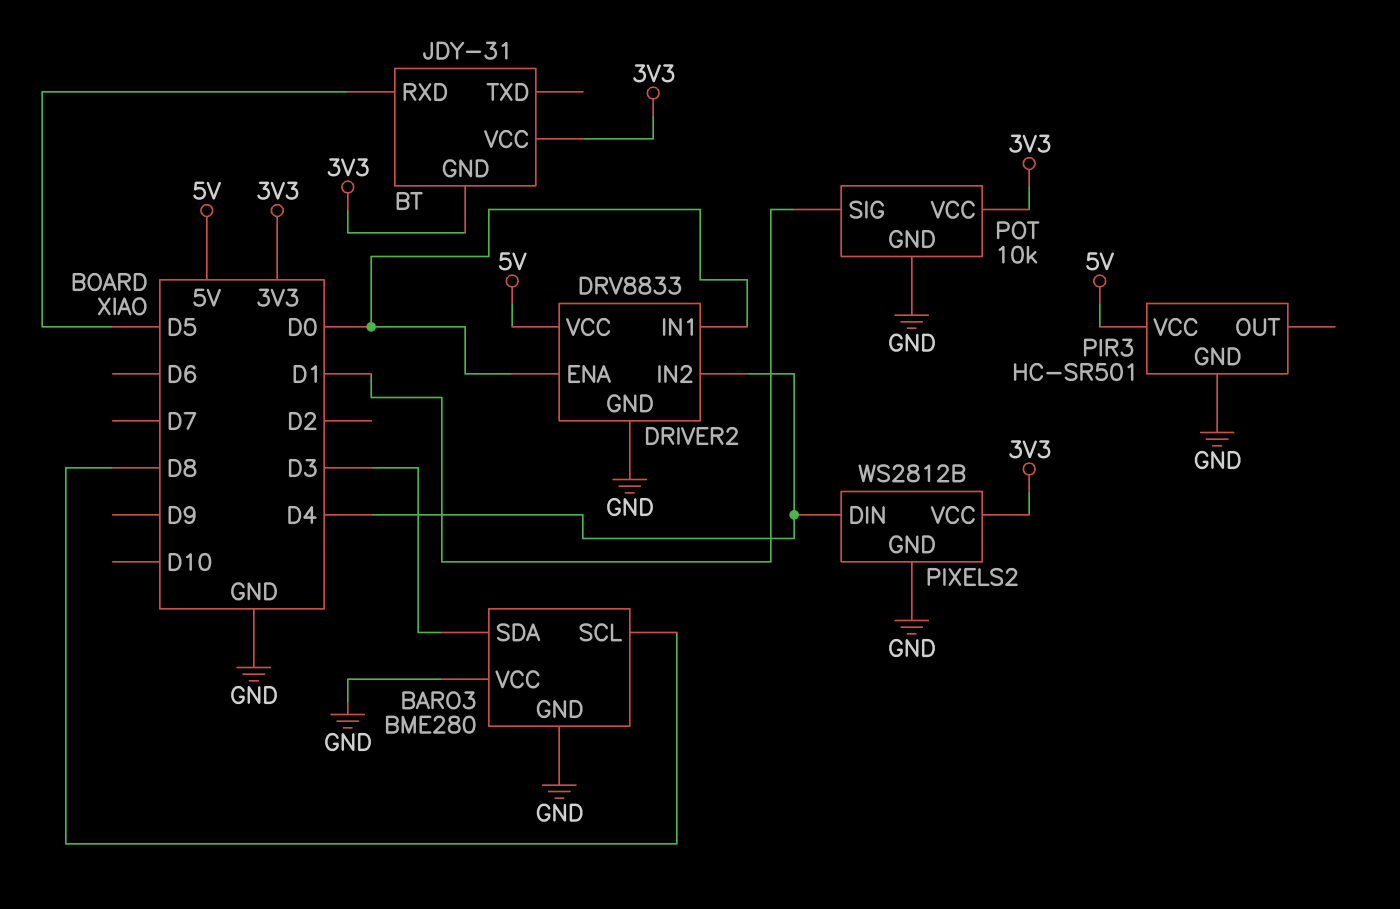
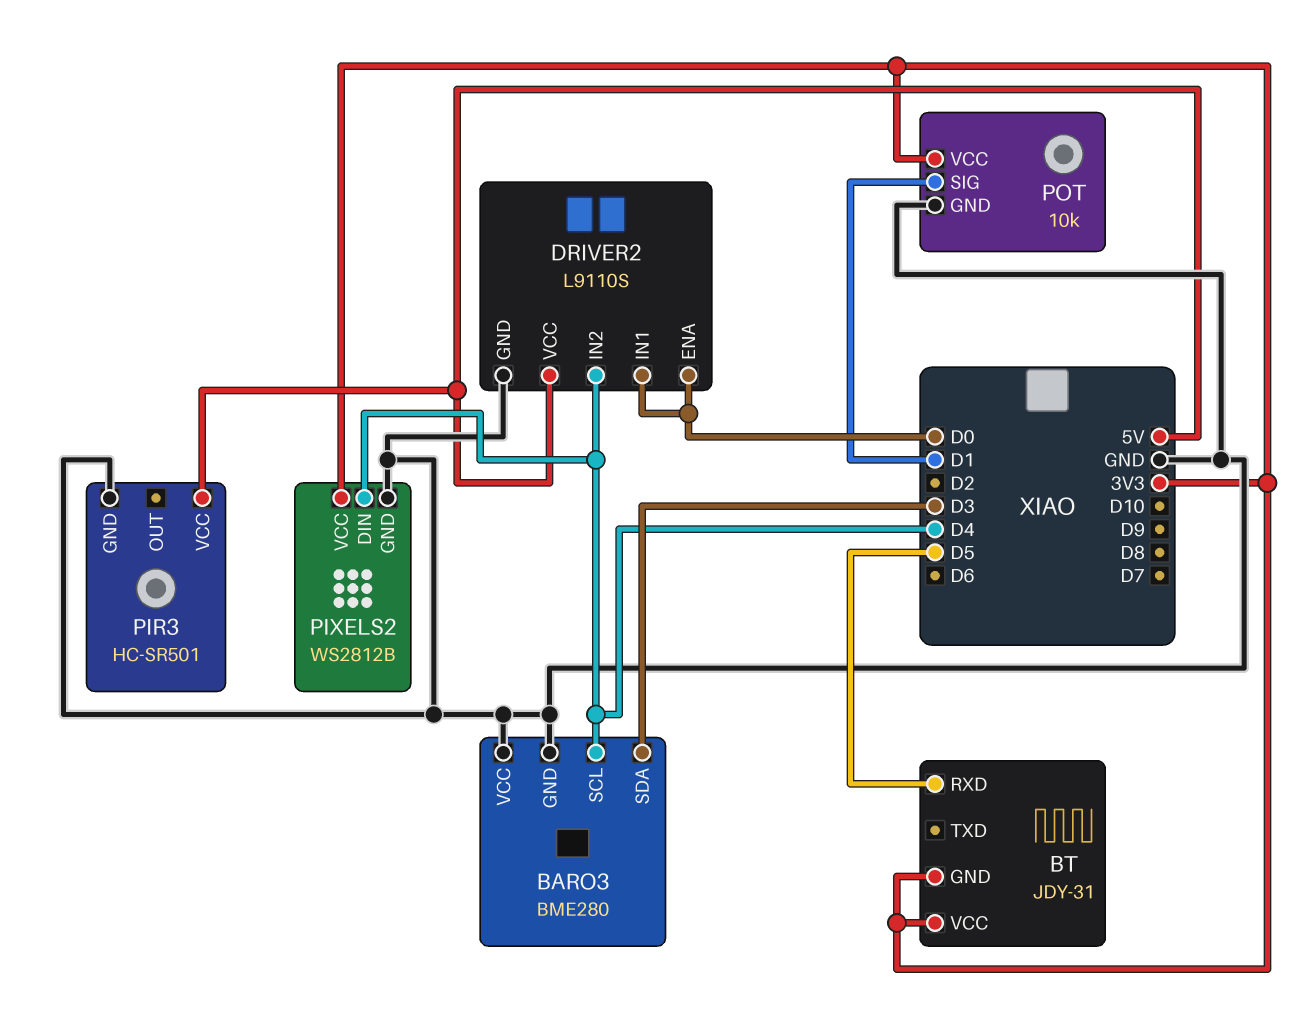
BARO3 pin SCL: D8 -> D4
DRIVER2: DRV8833 -> L9110S

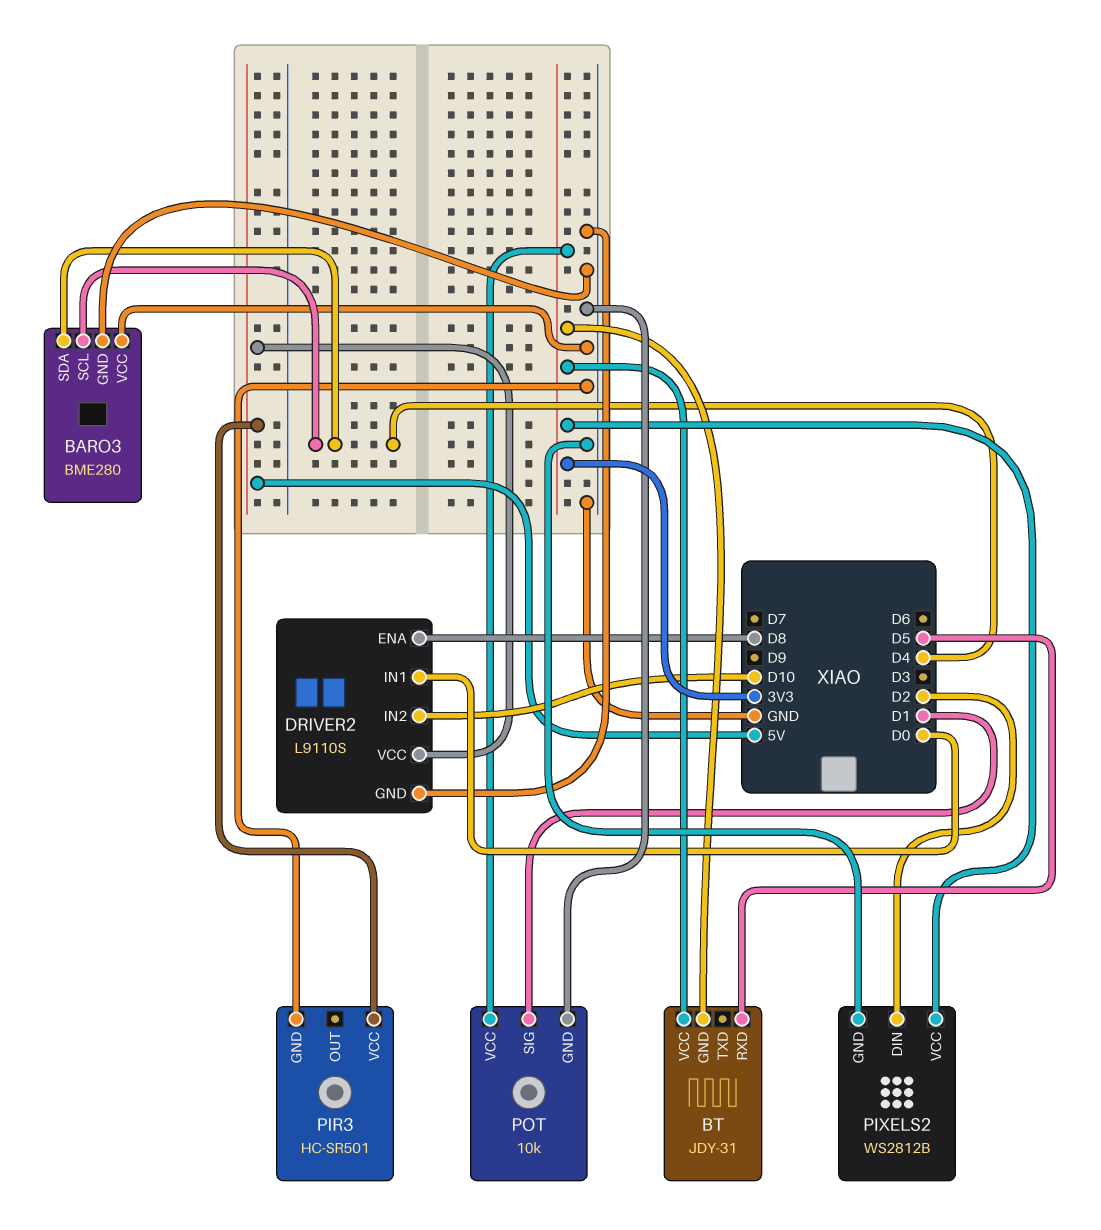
BARO3 pin SDA: D3 -> D4
DRIVER2 pin ENA: D0 -> D8
DRIVER2 pin IN2: D4 -> D10
PIXELS2 pin DIN: D4 -> D2

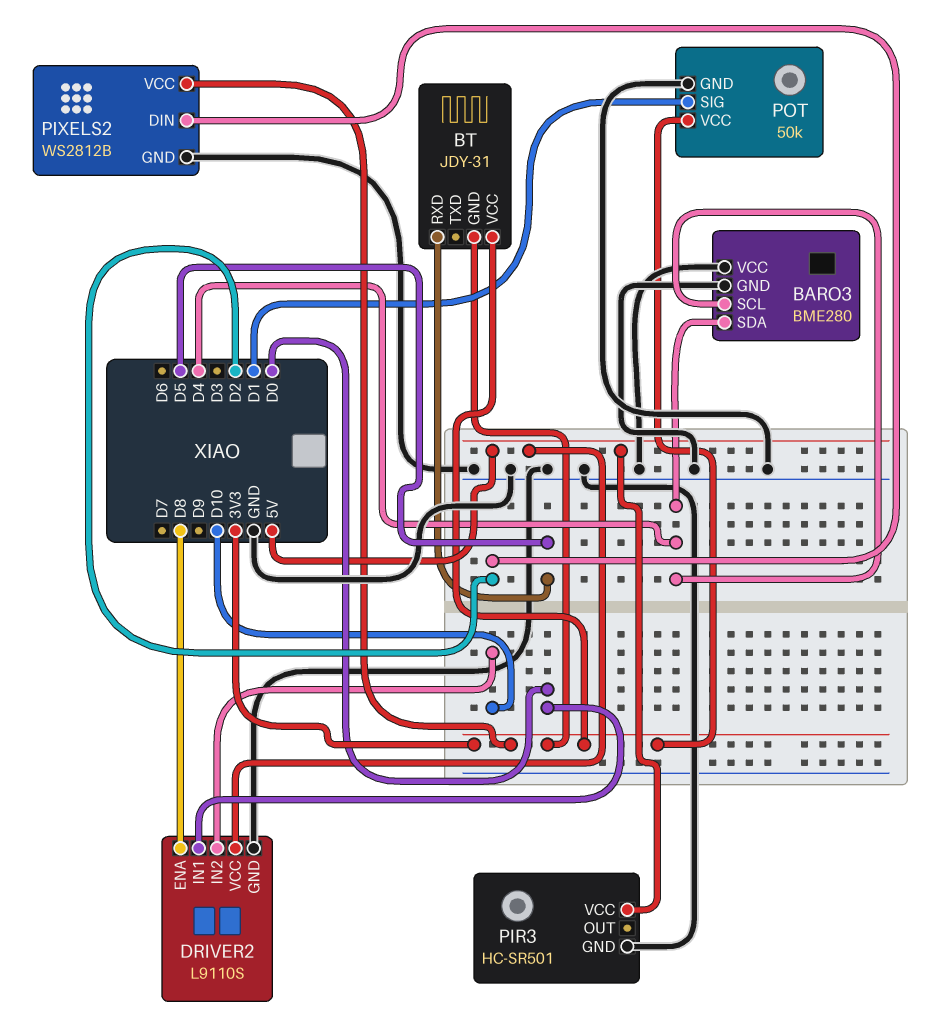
POT: 10k -> 50k

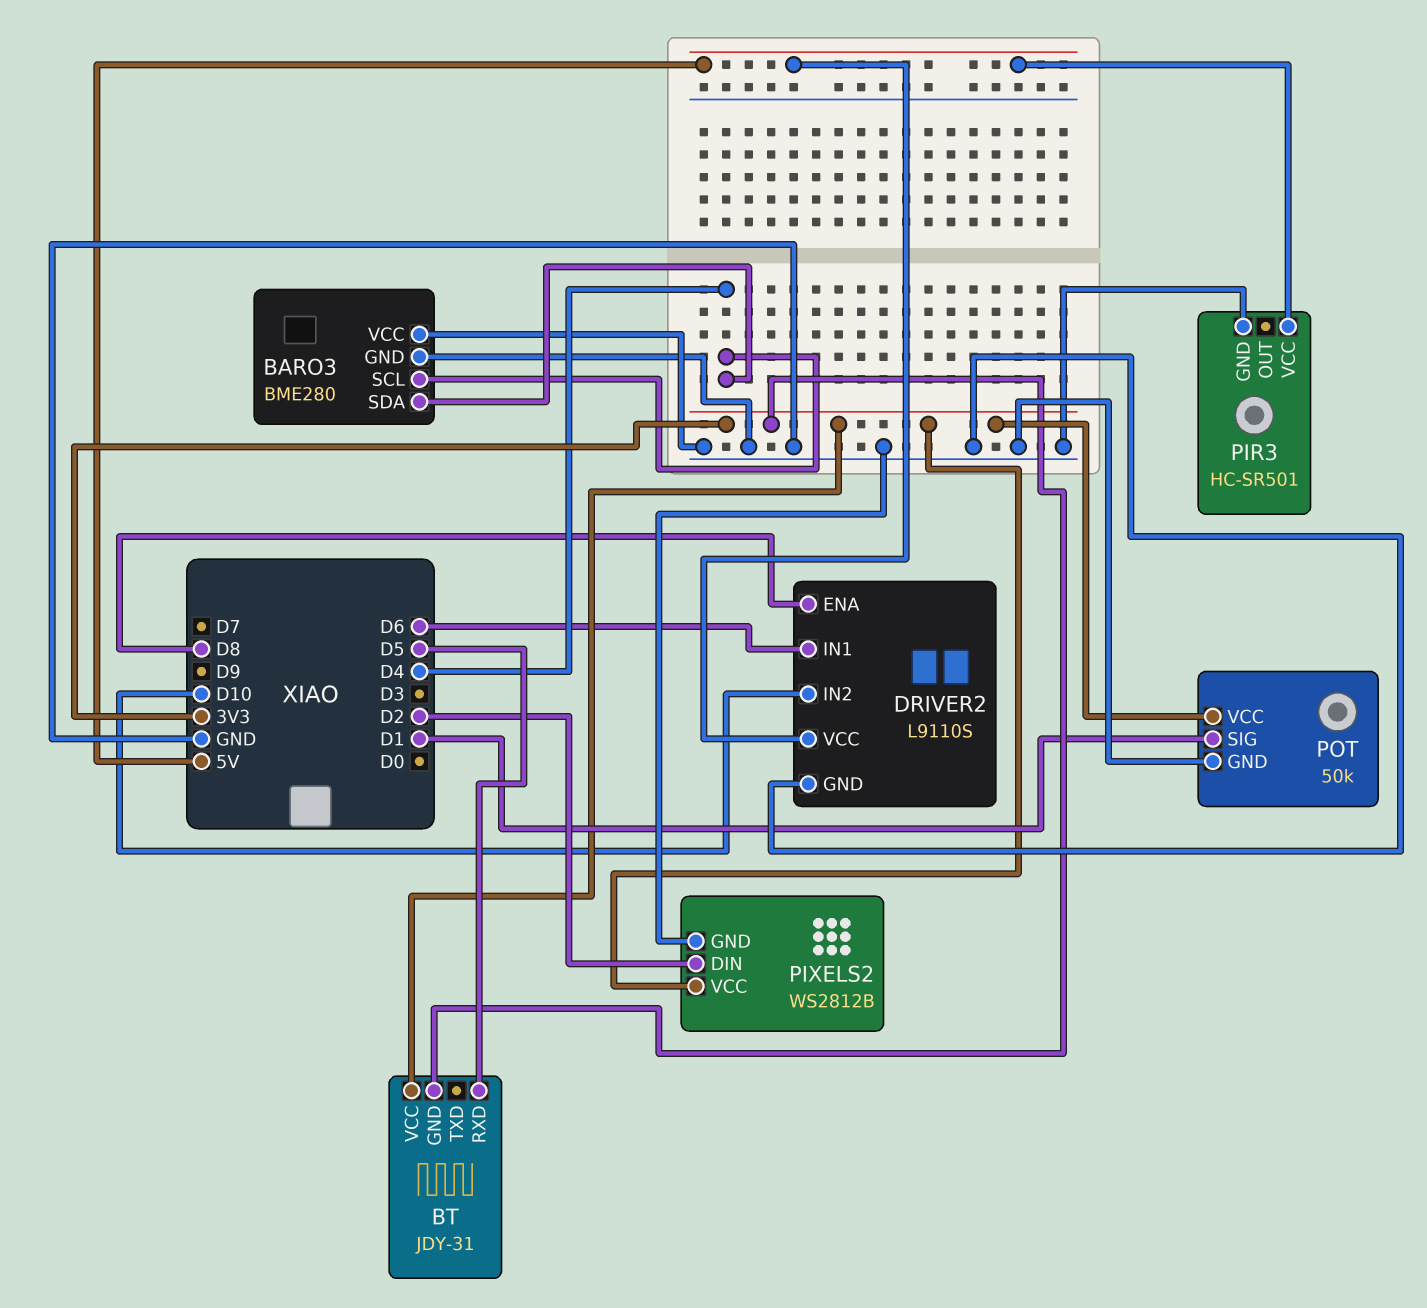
DRIVER2 pin IN1: D0 -> D6

